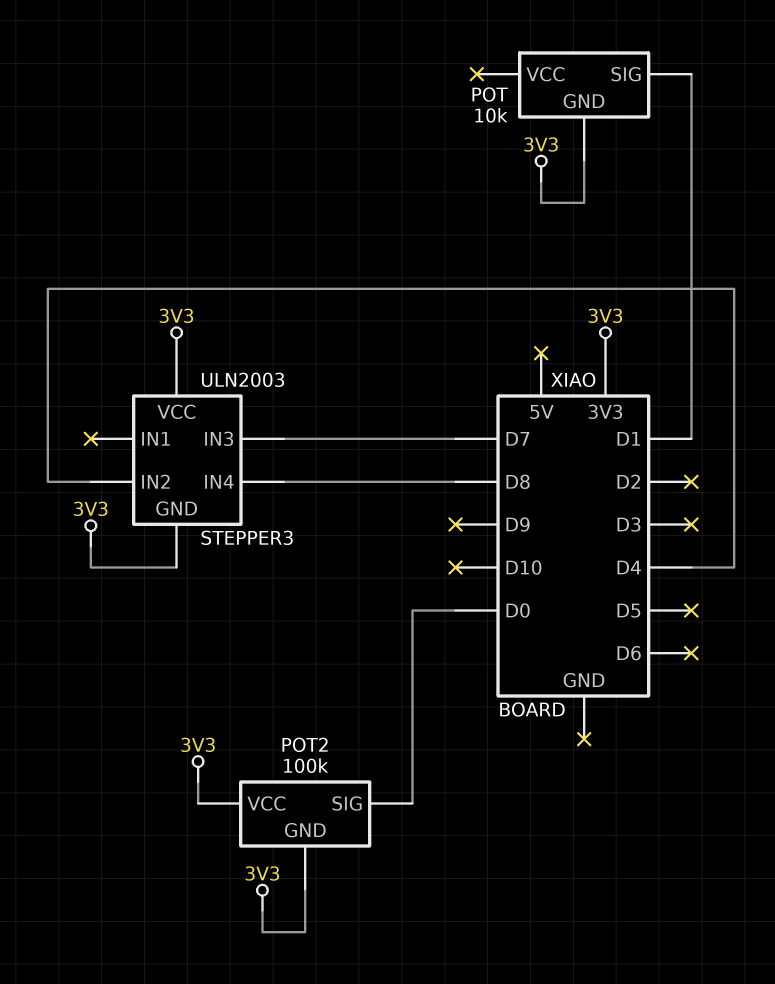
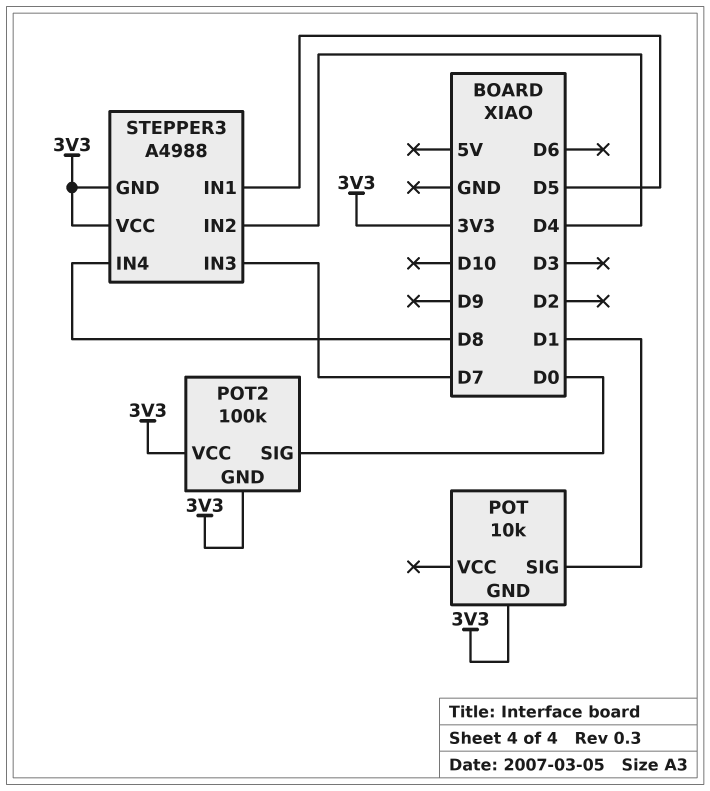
STEPPER3: ULN2003 -> A4988
STEPPER3 pin IN1: none -> D5

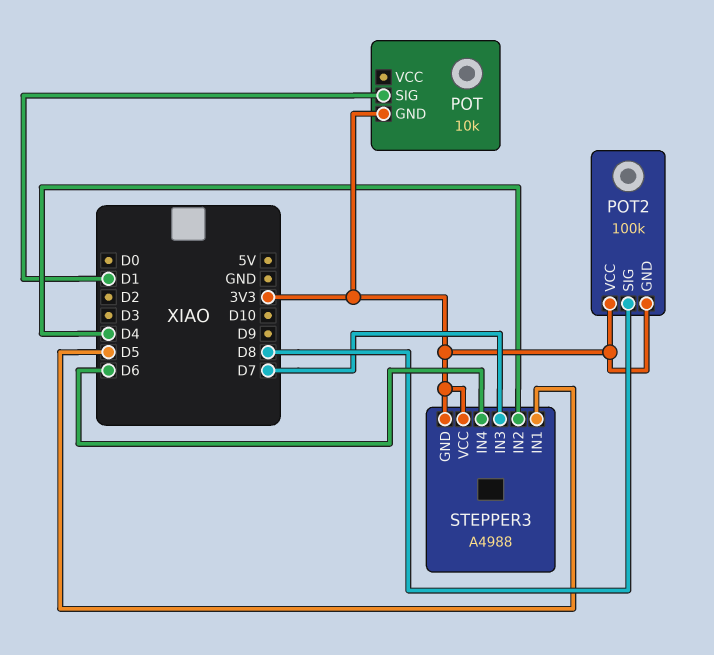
POT2 pin SIG: D0 -> D8
STEPPER3 pin IN4: D8 -> D6

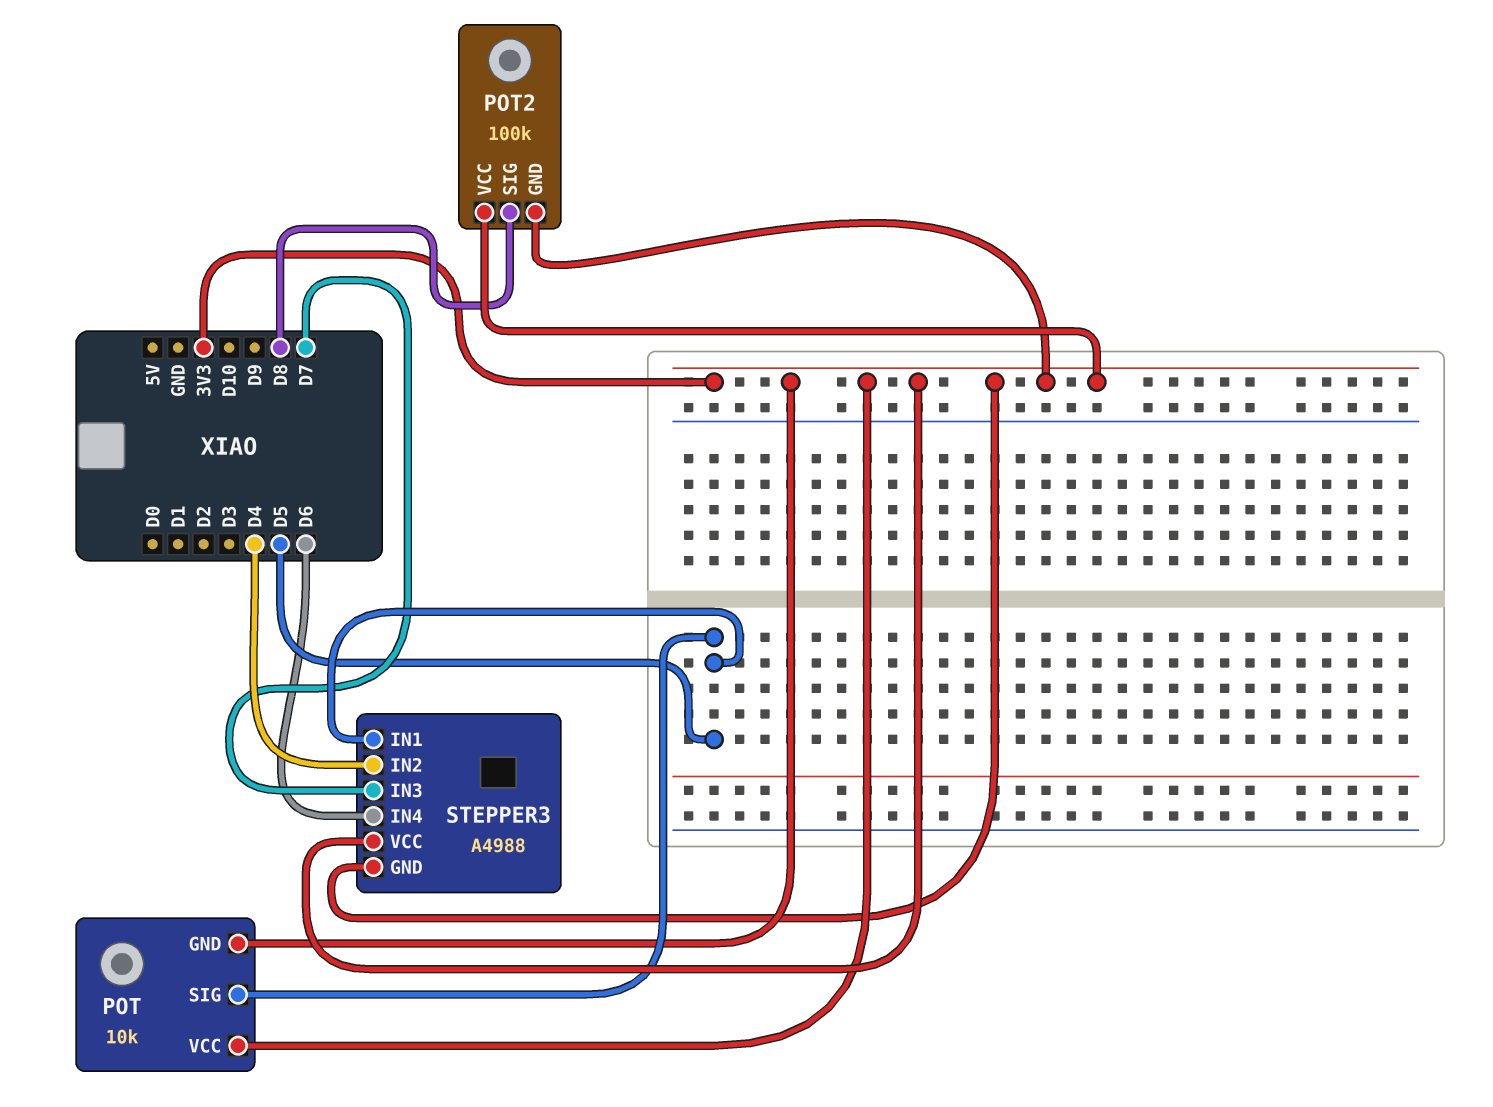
POT pin SIG: D1 -> D5
POT pin VCC: none -> 3V3

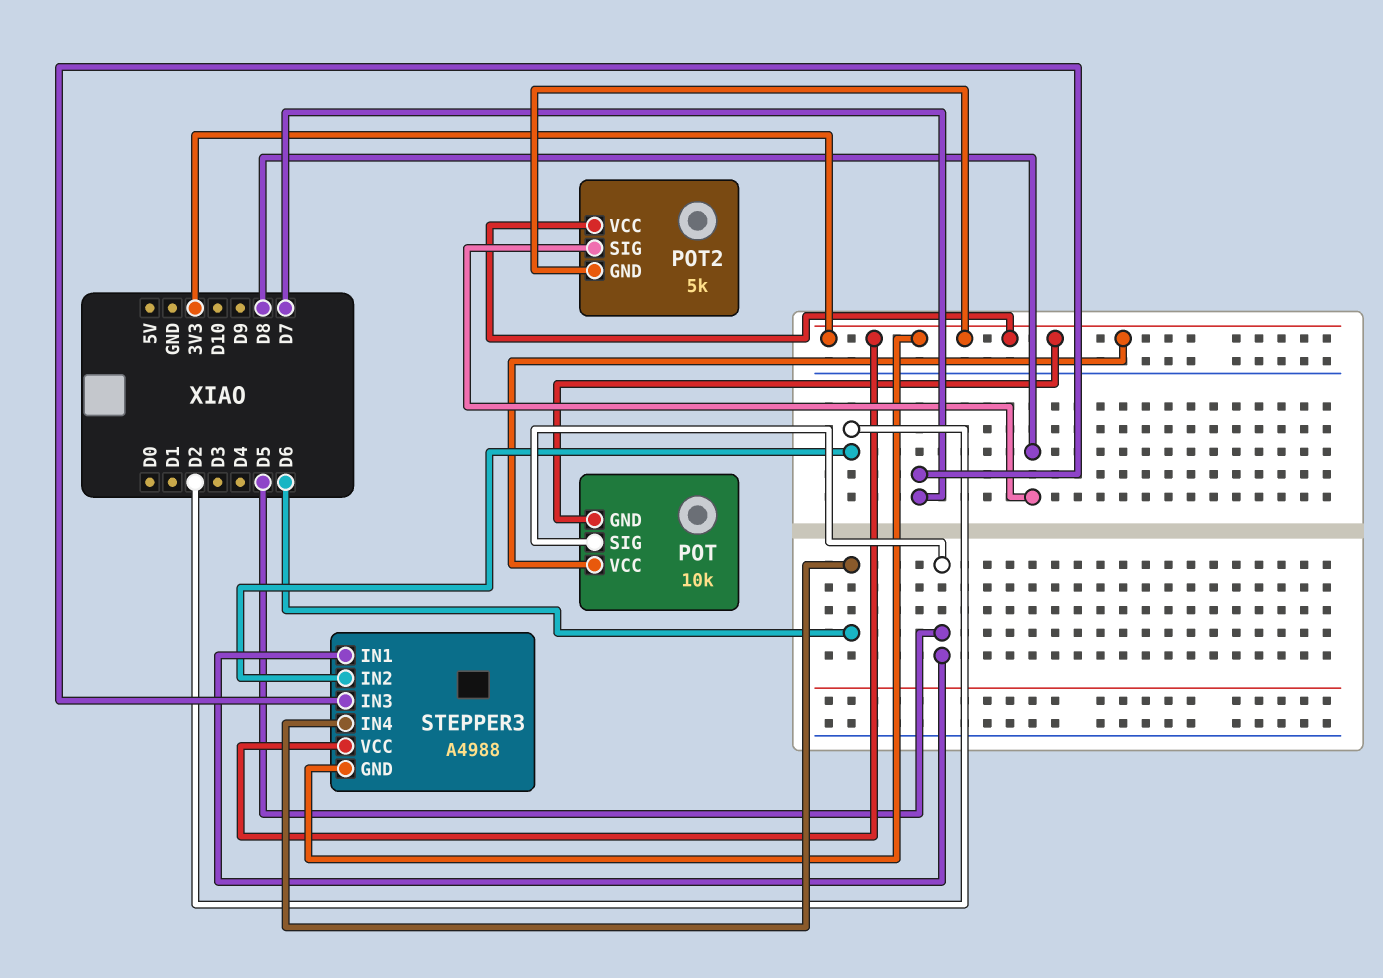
POT2: 100k -> 5k
STEPPER3 pin IN2: D4 -> D2

